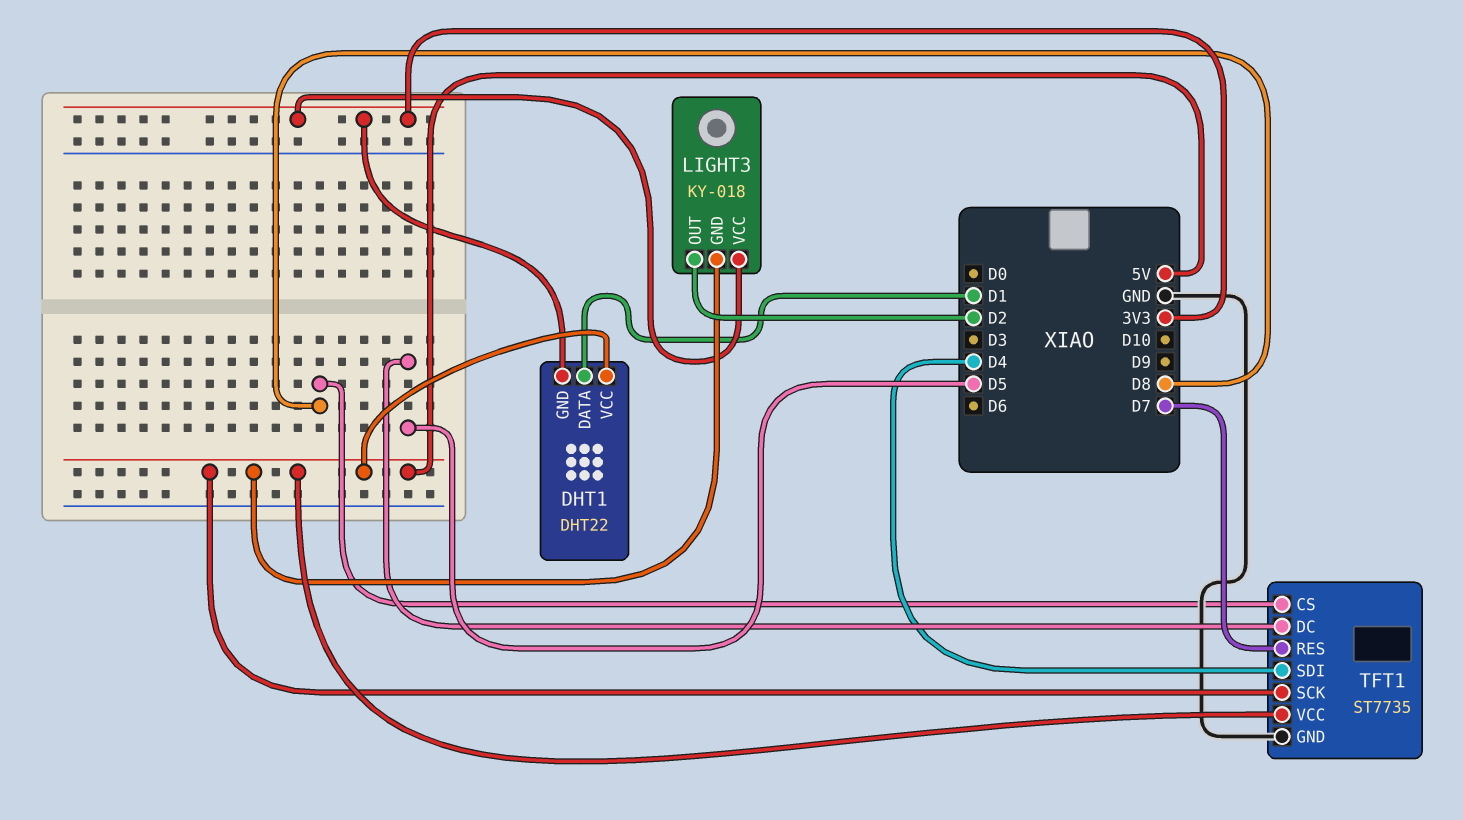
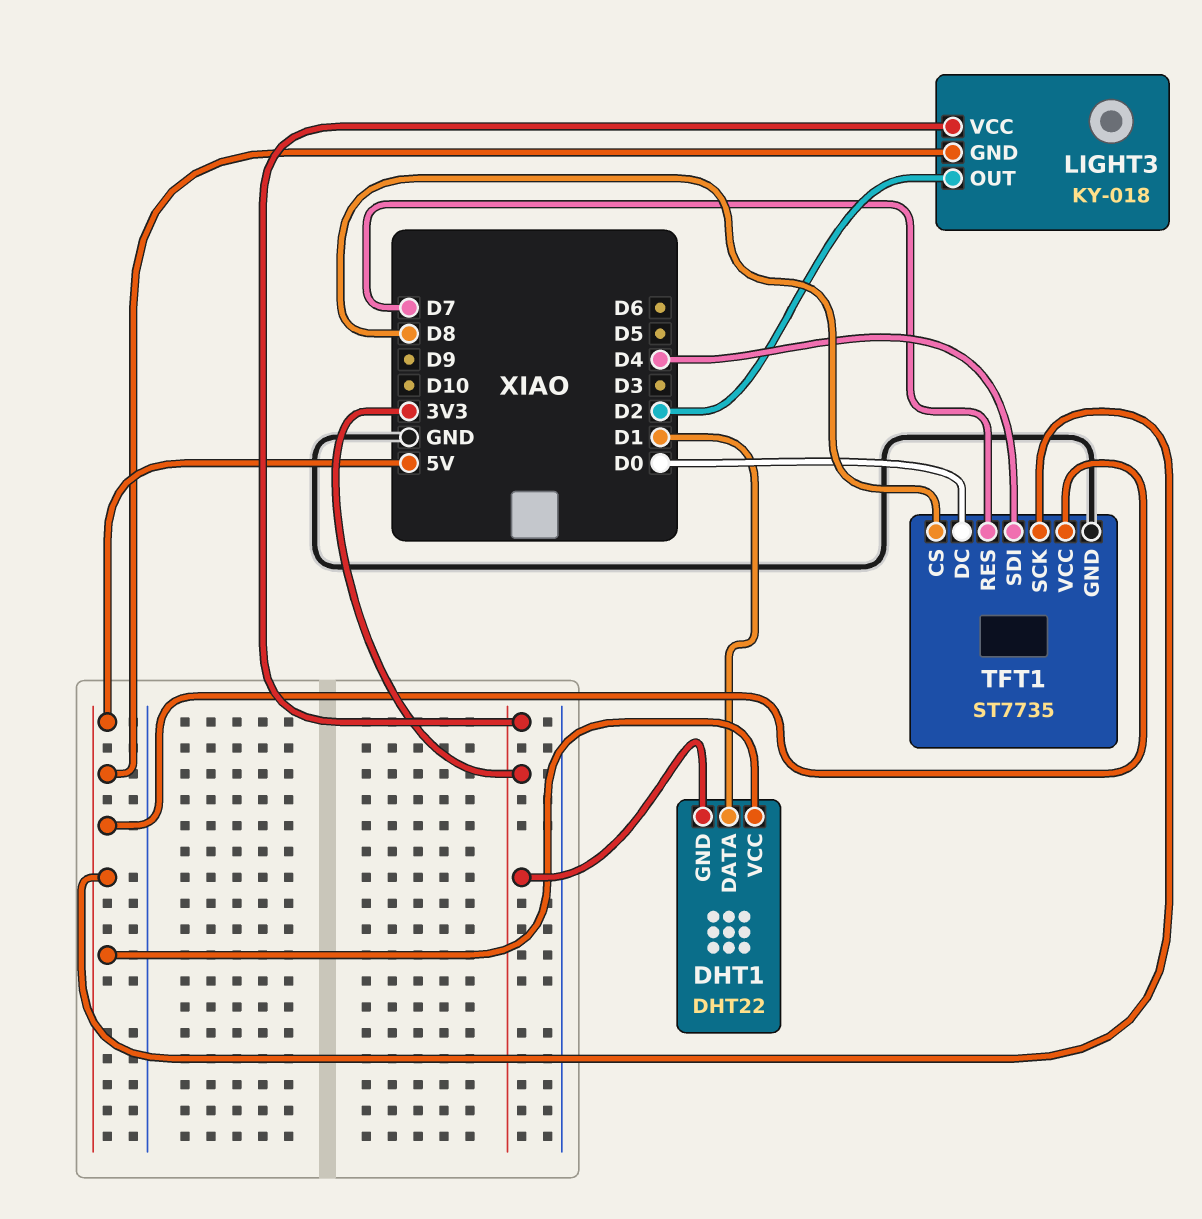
TFT1 pin DC: D5 -> D0

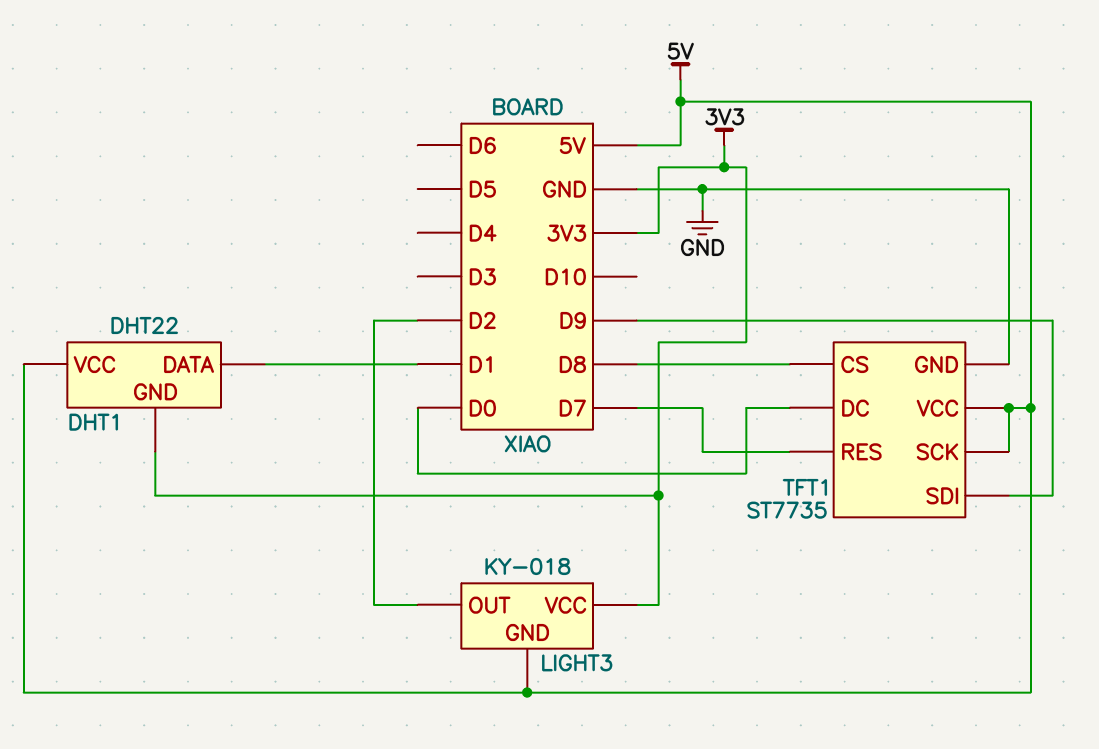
TFT1 pin SDI: D4 -> D9

